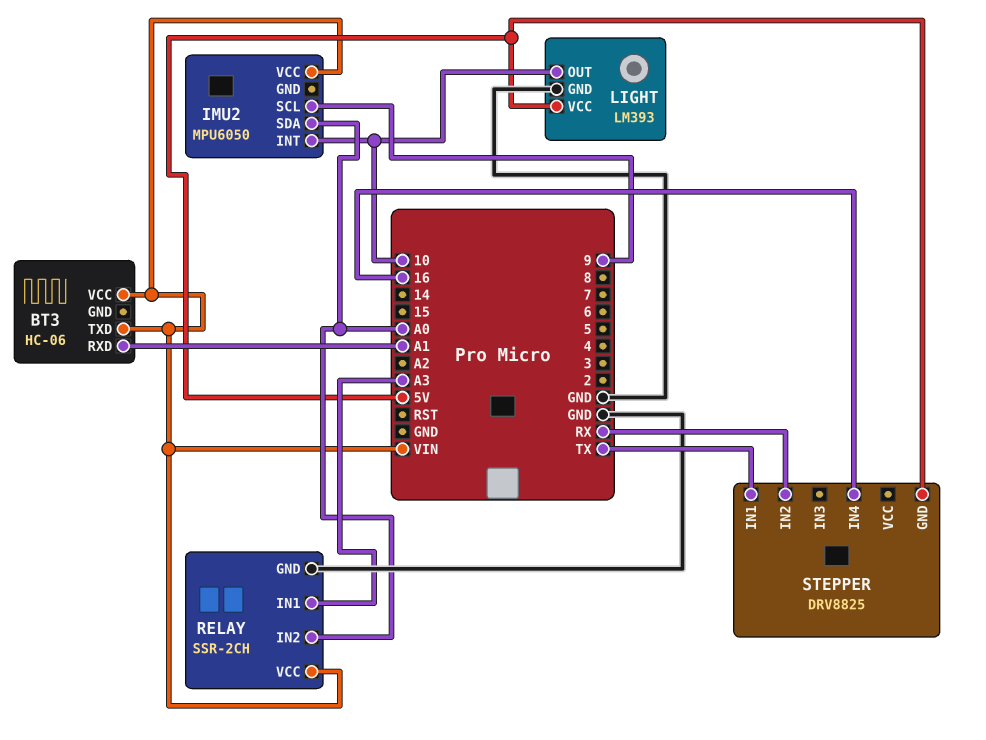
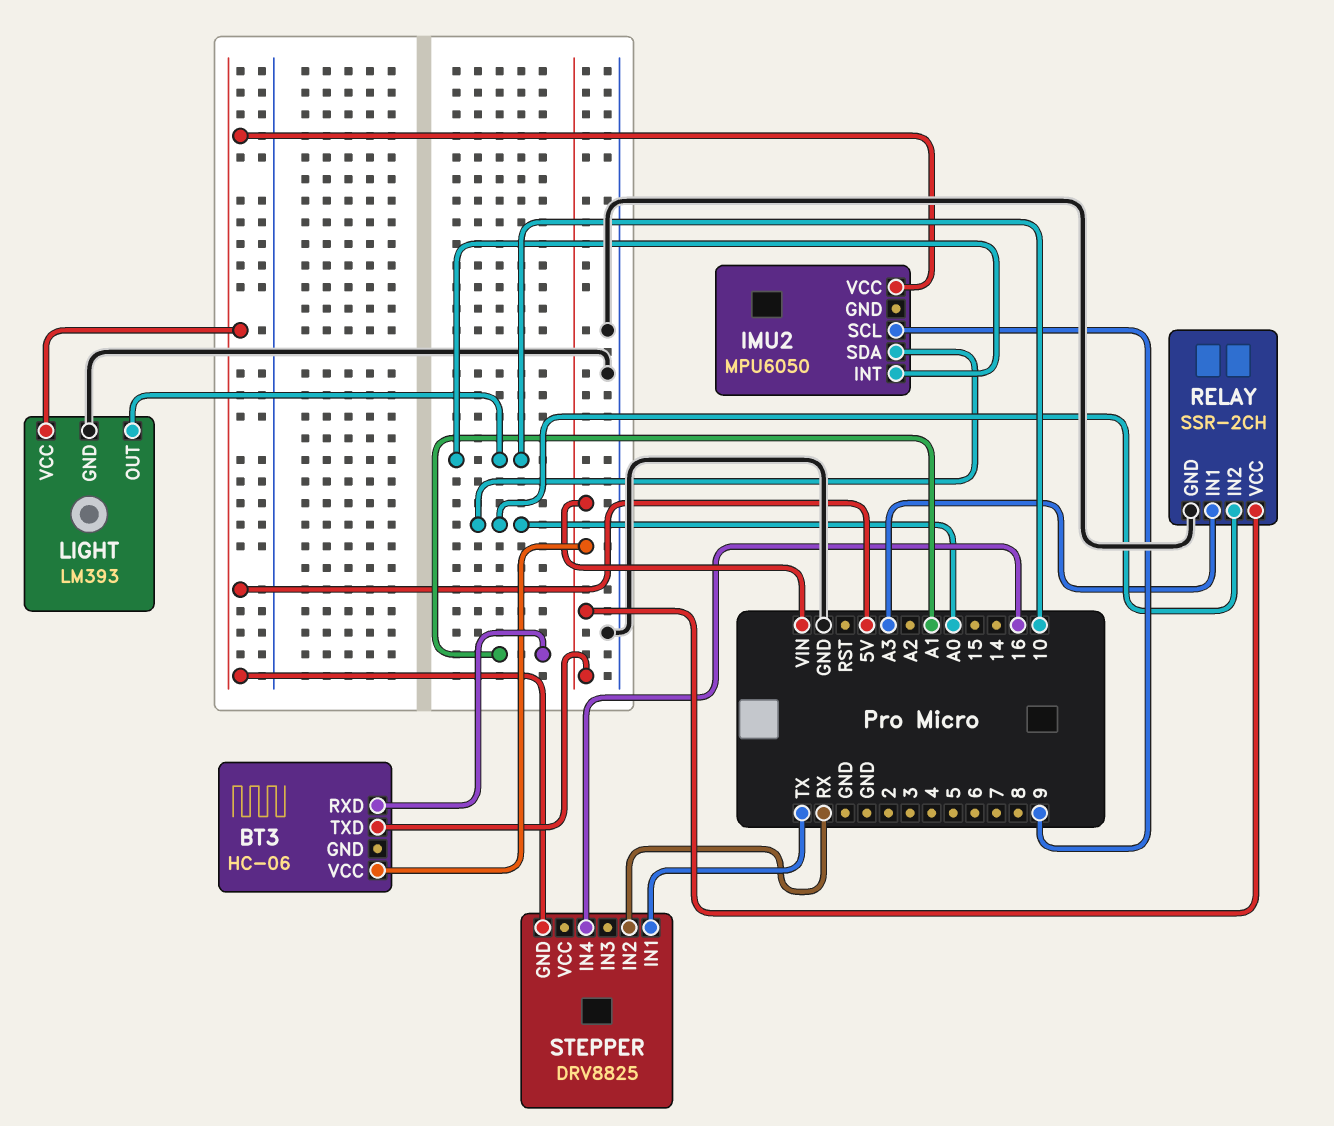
IMU2 pin VCC: VIN -> 5V

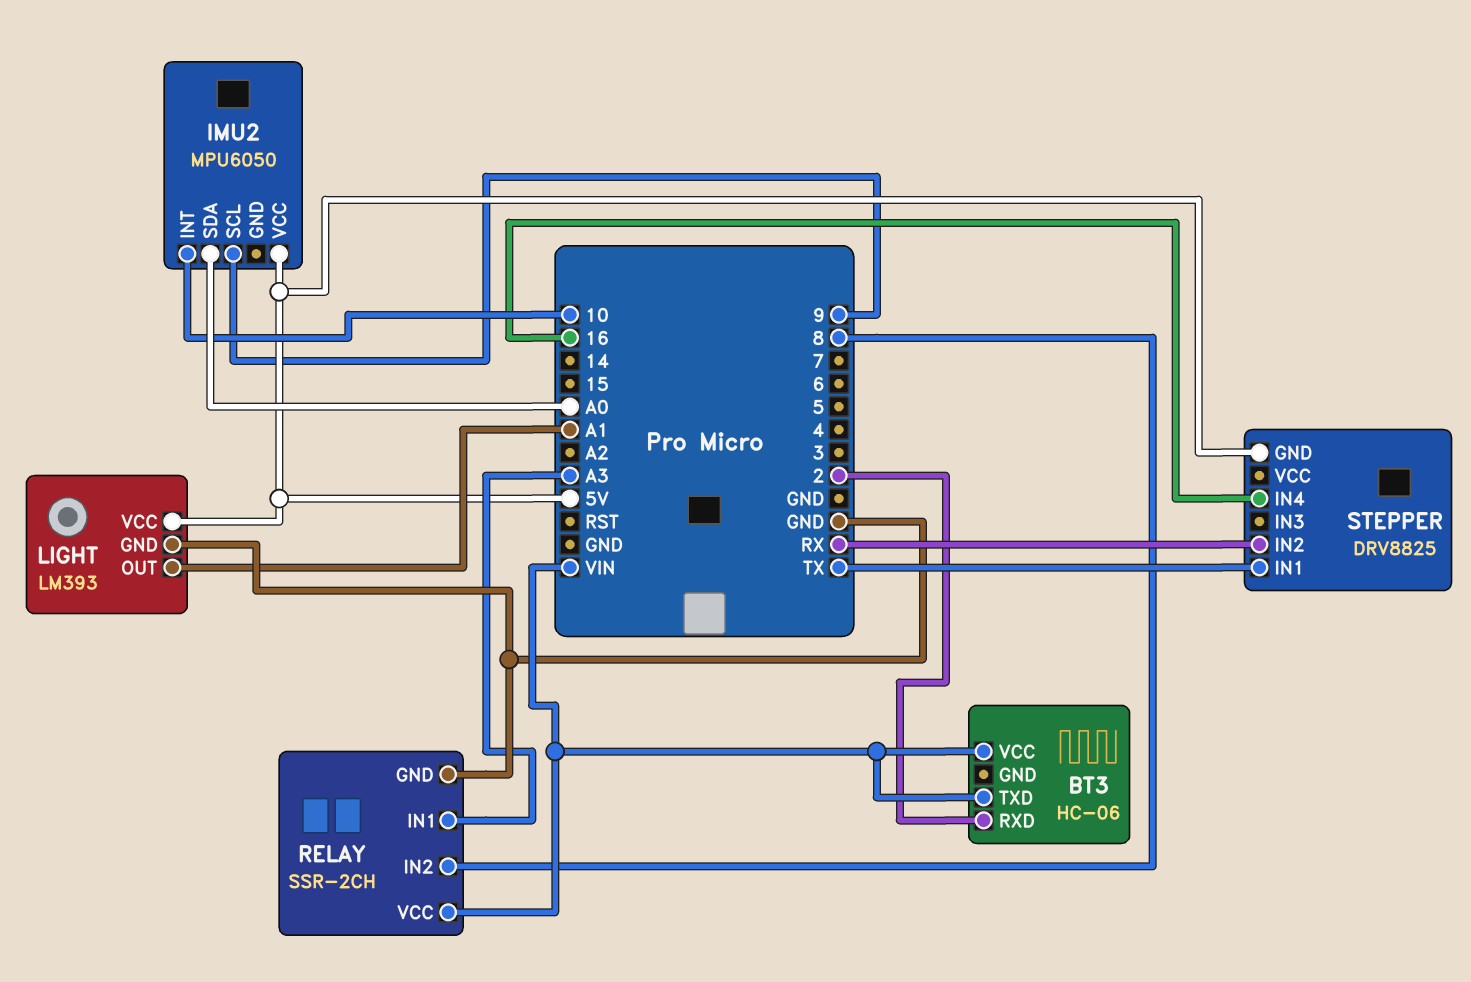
BT3 pin RXD: A1 -> 2
LIGHT pin OUT: 10 -> A1
RELAY pin IN2: A0 -> 8

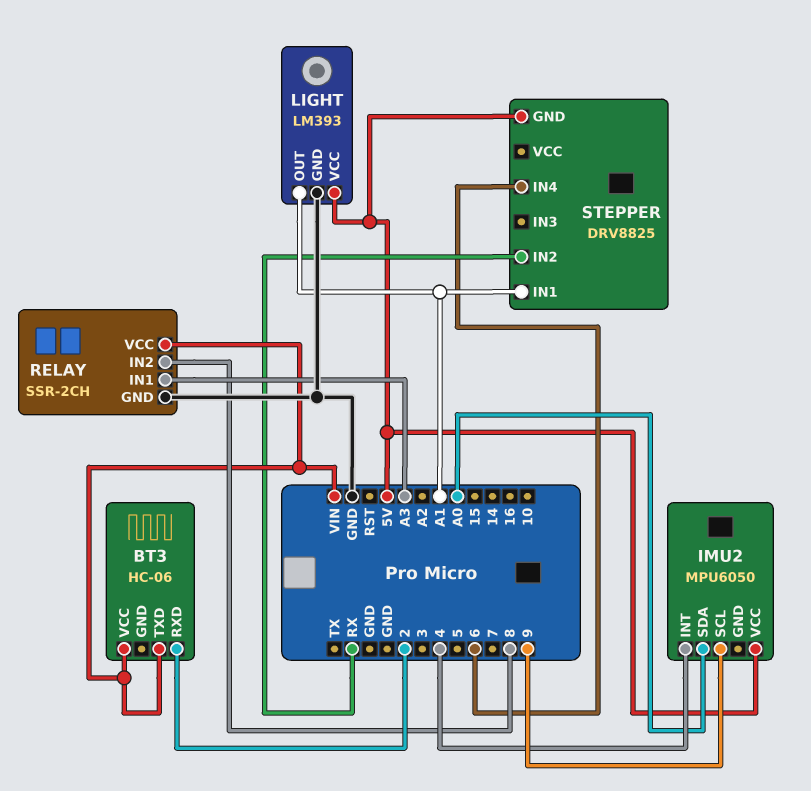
IMU2 pin INT: 10 -> 4
STEPPER pin IN1: TX -> A1
STEPPER pin IN4: 16 -> 6

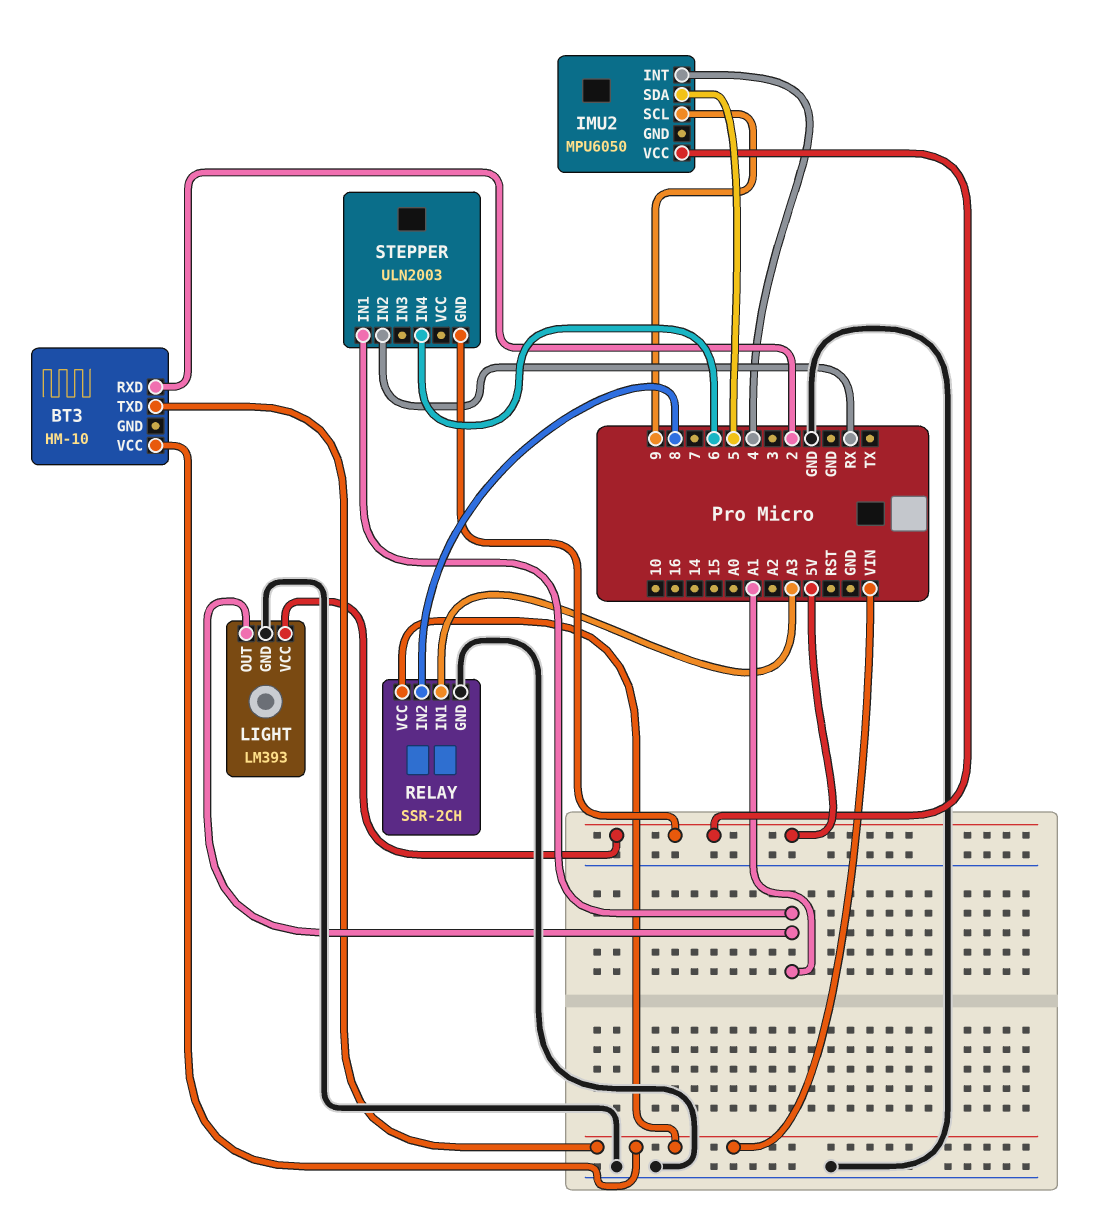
BT3: HC-06 -> HM-10
IMU2 pin SDA: A0 -> 5
STEPPER: DRV8825 -> ULN2003

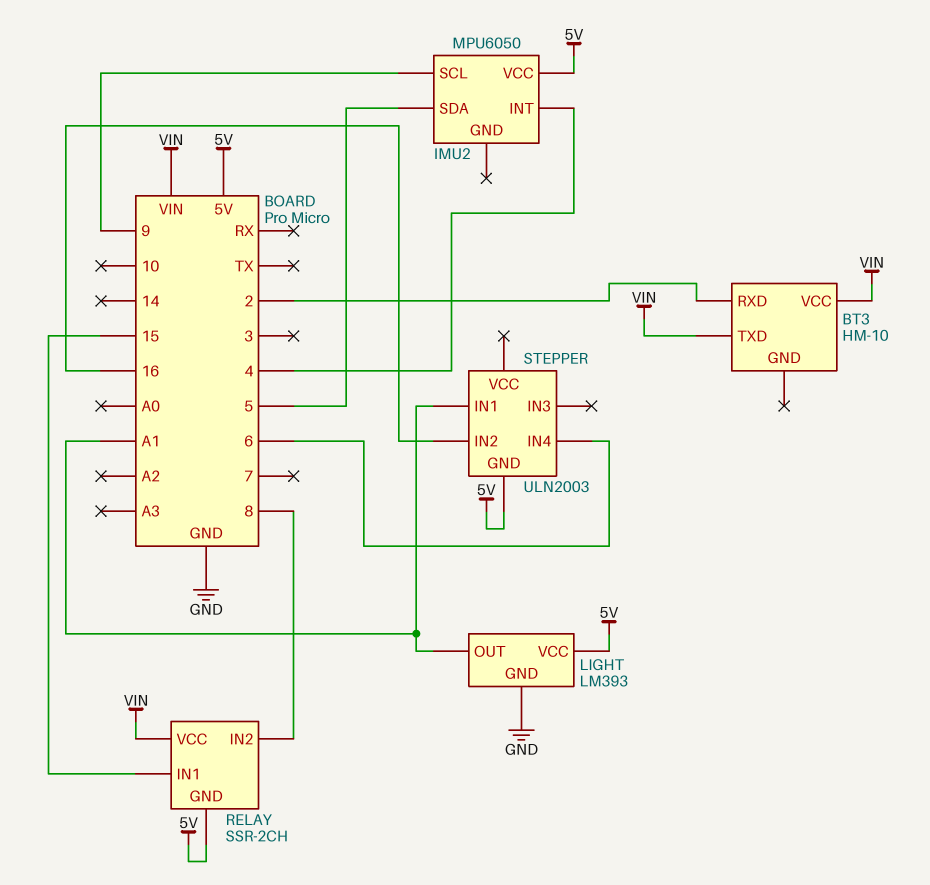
RELAY pin GND: GND -> 5V
RELAY pin IN1: A3 -> 15
STEPPER pin IN2: RX -> 16

